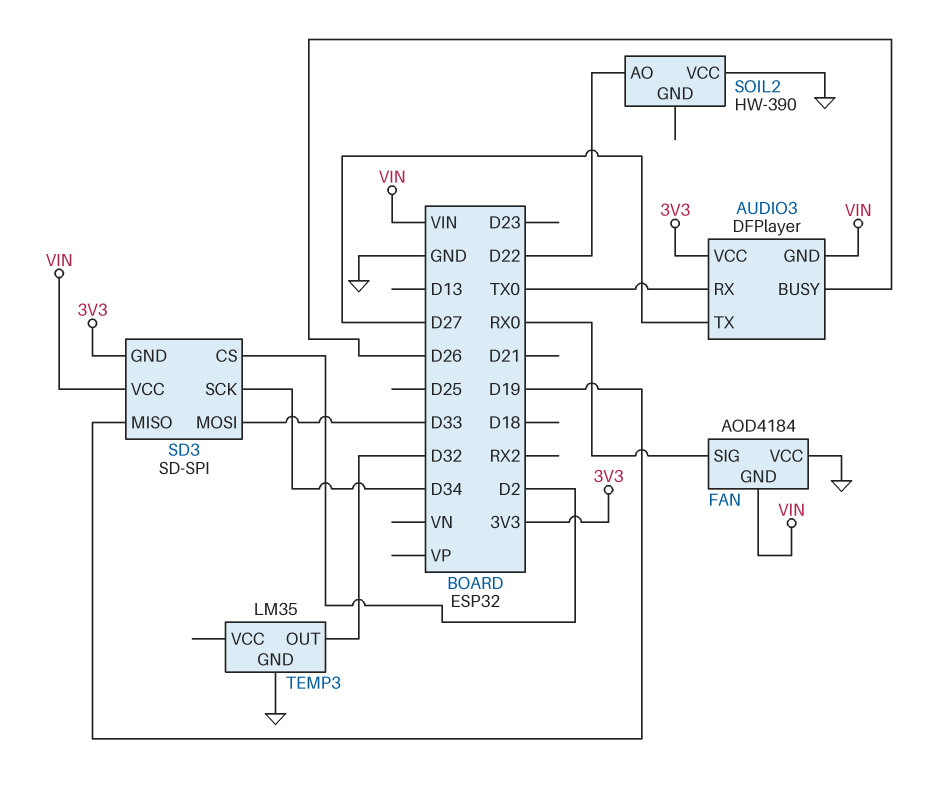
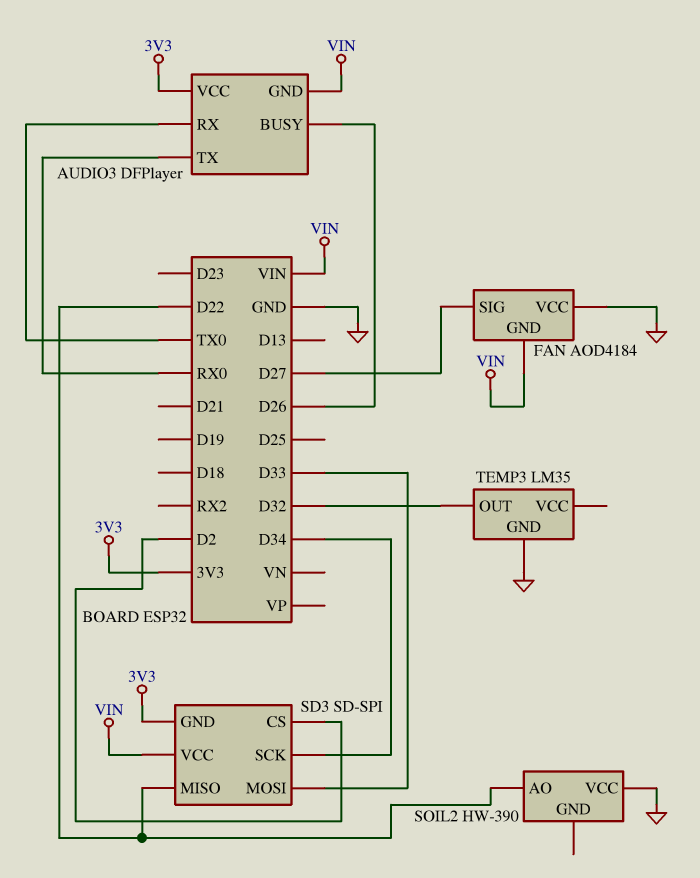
AUDIO3 pin TX: D27 -> RX0
FAN pin SIG: RX0 -> D27
SD3 pin MISO: D19 -> D22

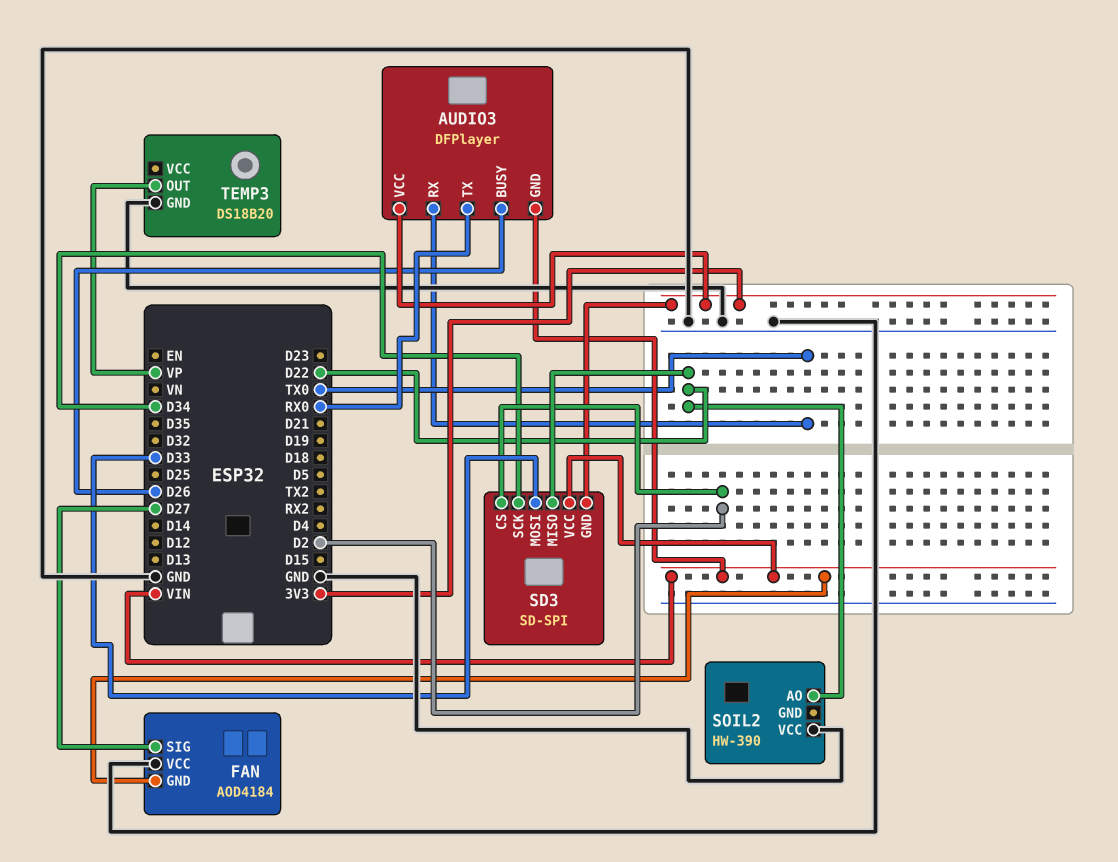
TEMP3: LM35 -> DS18B20
TEMP3 pin OUT: D32 -> VP

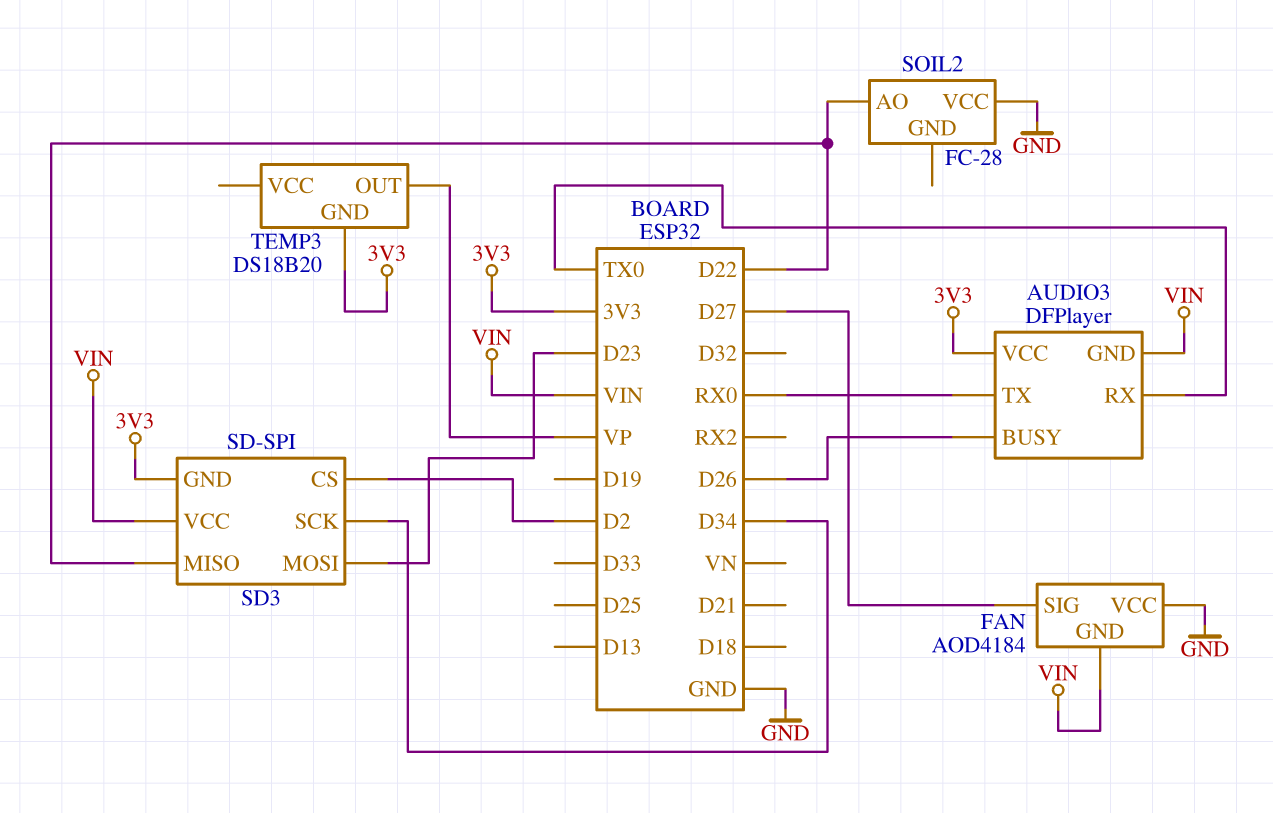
SD3 pin MOSI: D33 -> D23
SOIL2: HW-390 -> FC-28
TEMP3 pin GND: GND -> 3V3

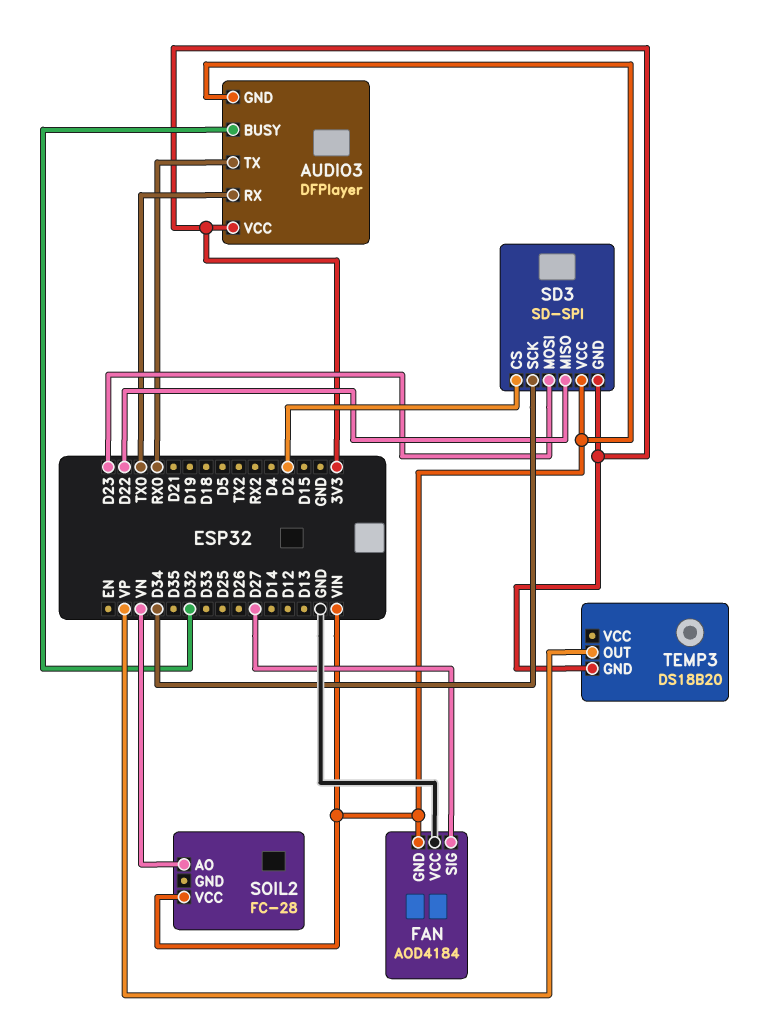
AUDIO3 pin BUSY: D26 -> D32
SOIL2 pin AO: D22 -> VN
SOIL2 pin VCC: GND -> VIN

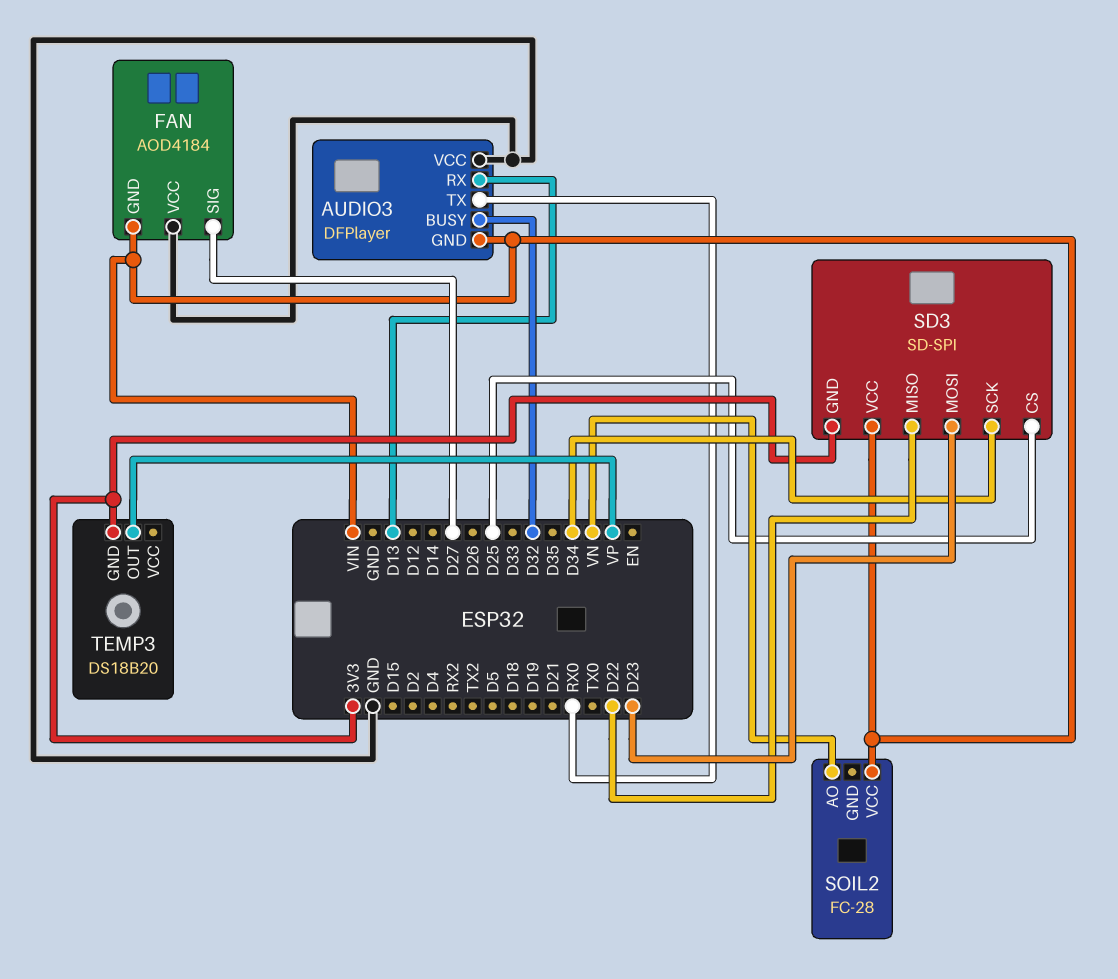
AUDIO3 pin RX: TX0 -> D13
AUDIO3 pin VCC: 3V3 -> GND
SD3 pin CS: D2 -> D25

